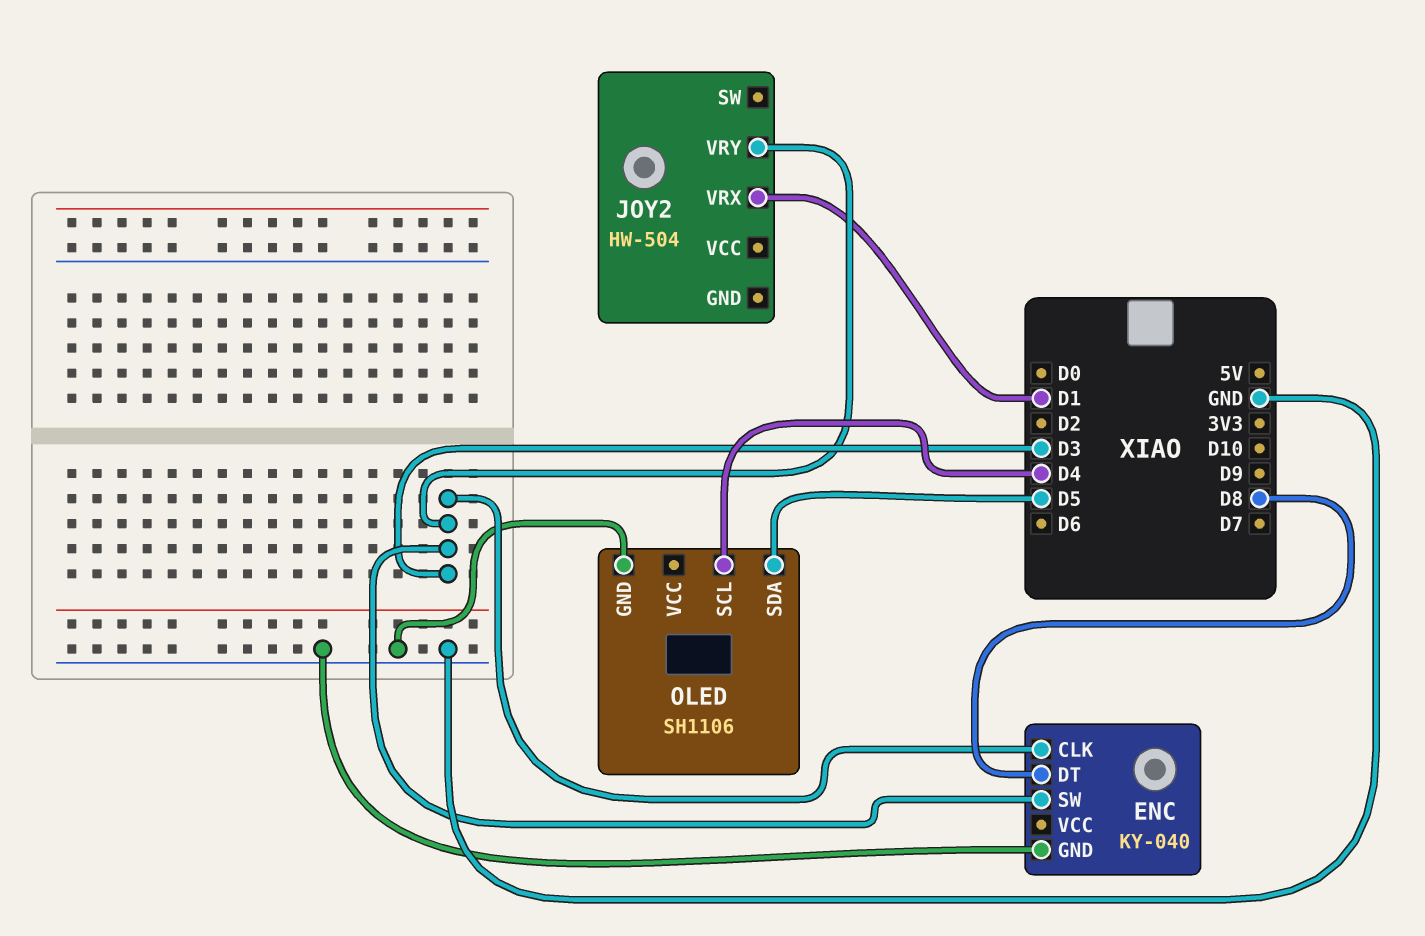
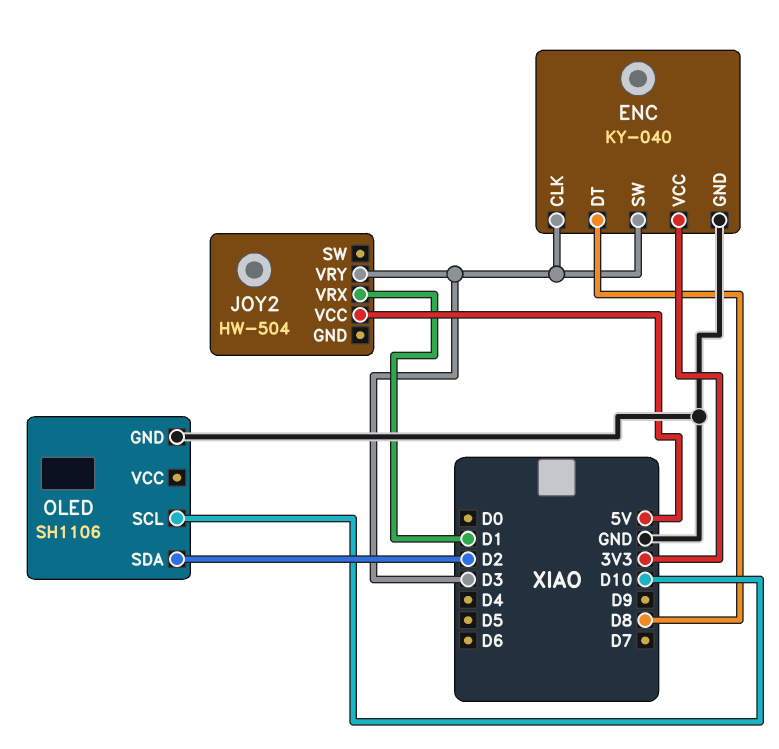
ENC pin VCC: none -> 3V3
JOY2 pin VCC: none -> 5V
OLED pin SCL: D4 -> D10
OLED pin SDA: D5 -> D2

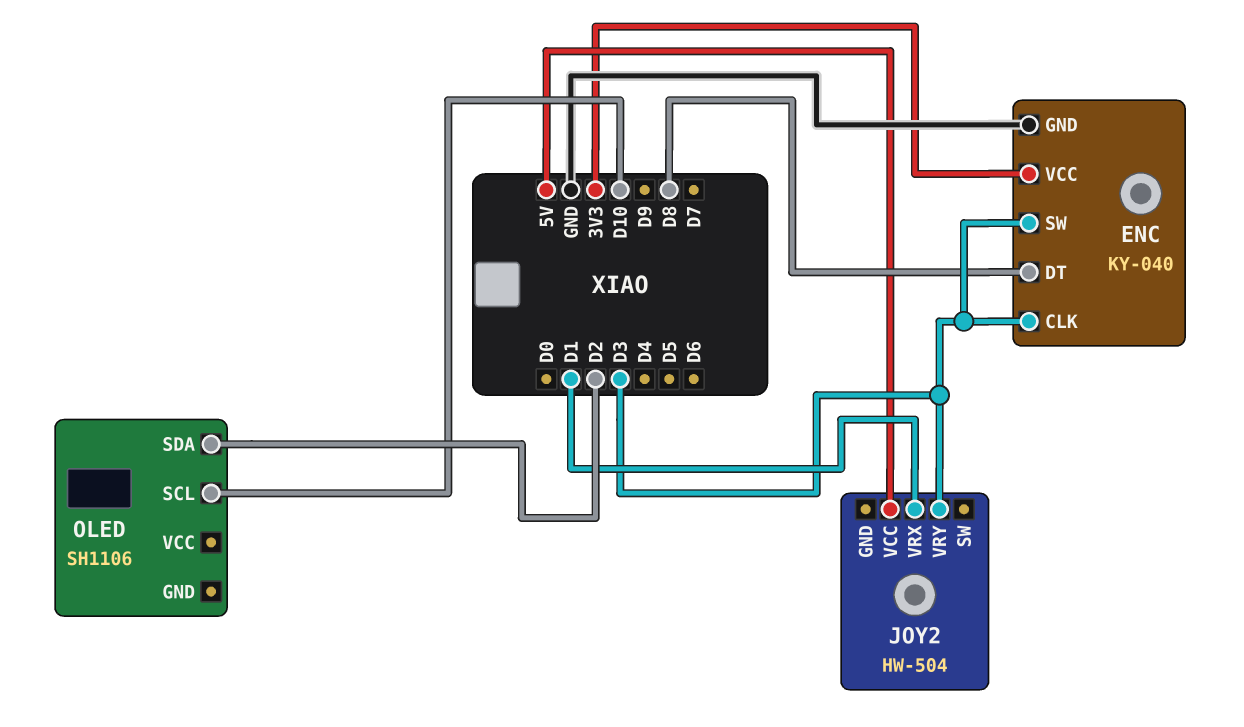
OLED pin GND: GND -> none

